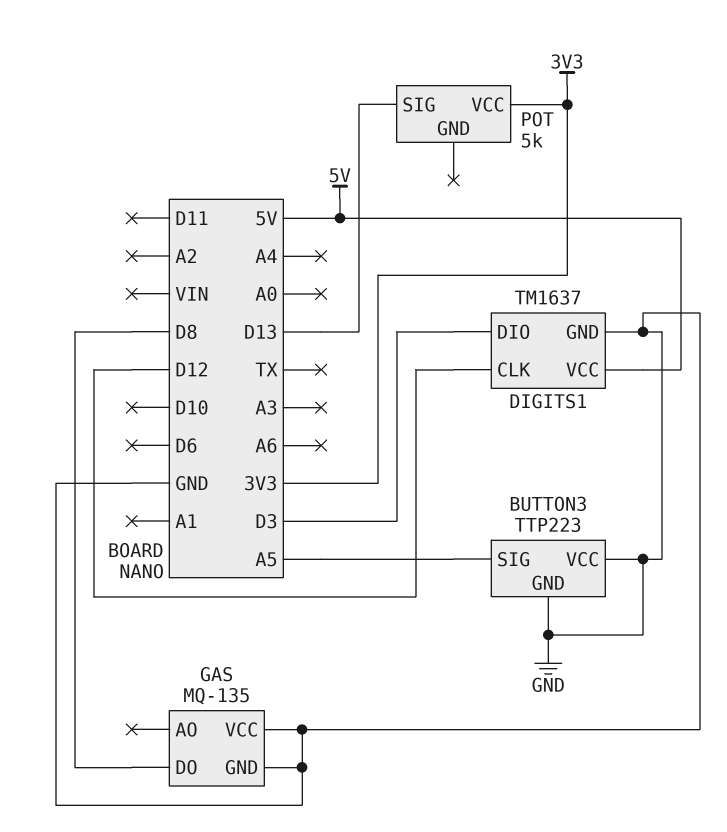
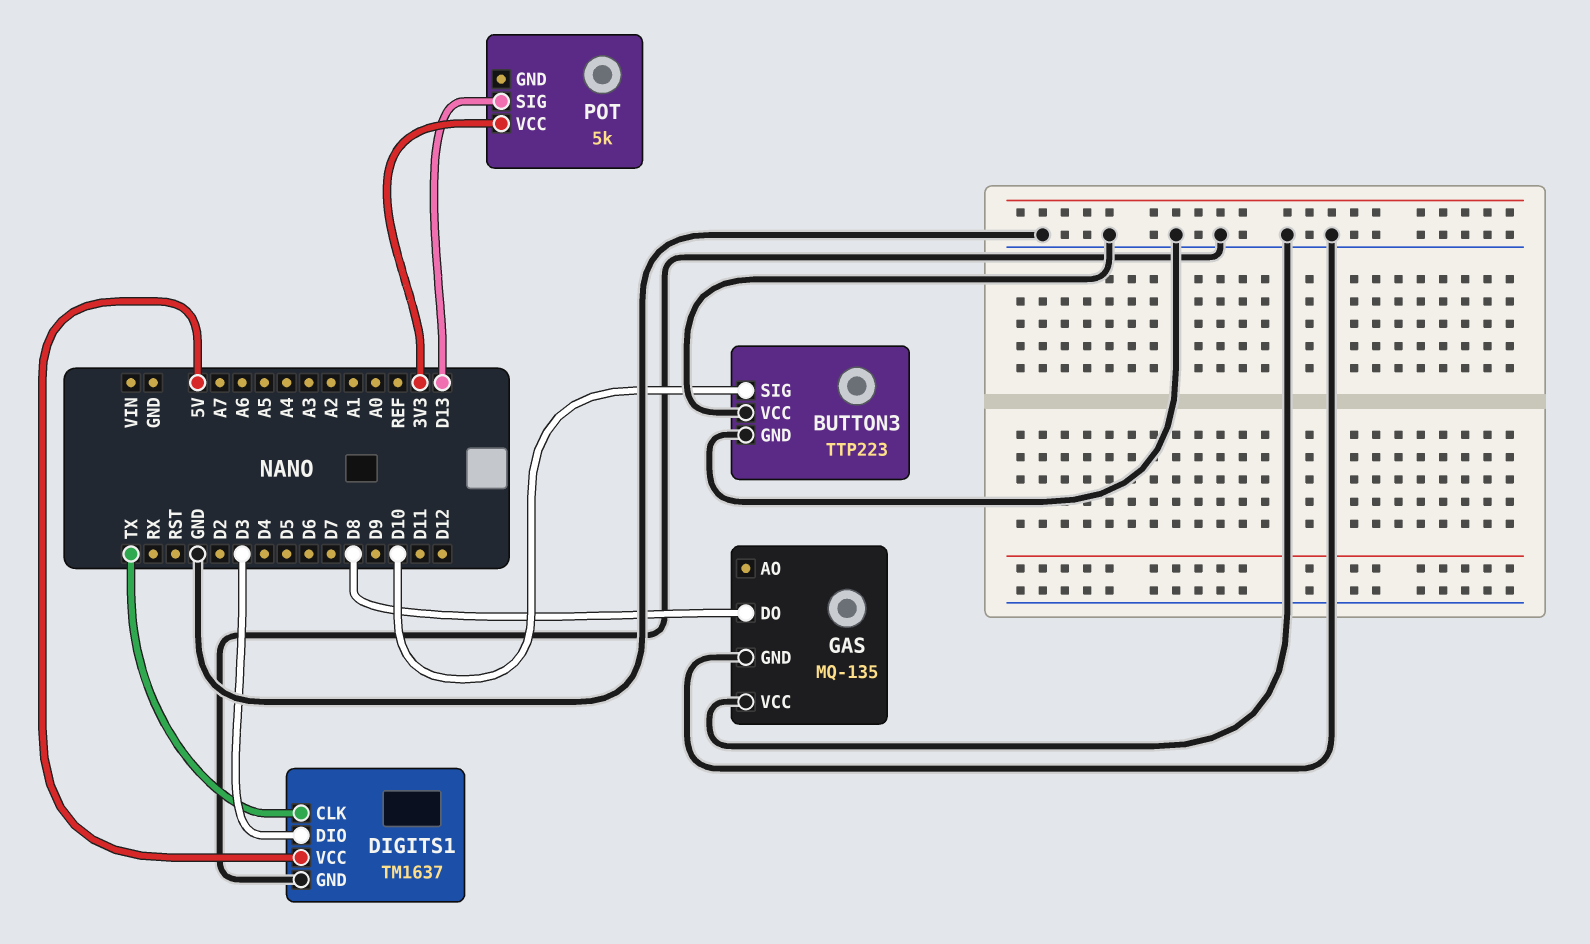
BUTTON3 pin SIG: A5 -> D10
DIGITS1 pin CLK: D12 -> TX

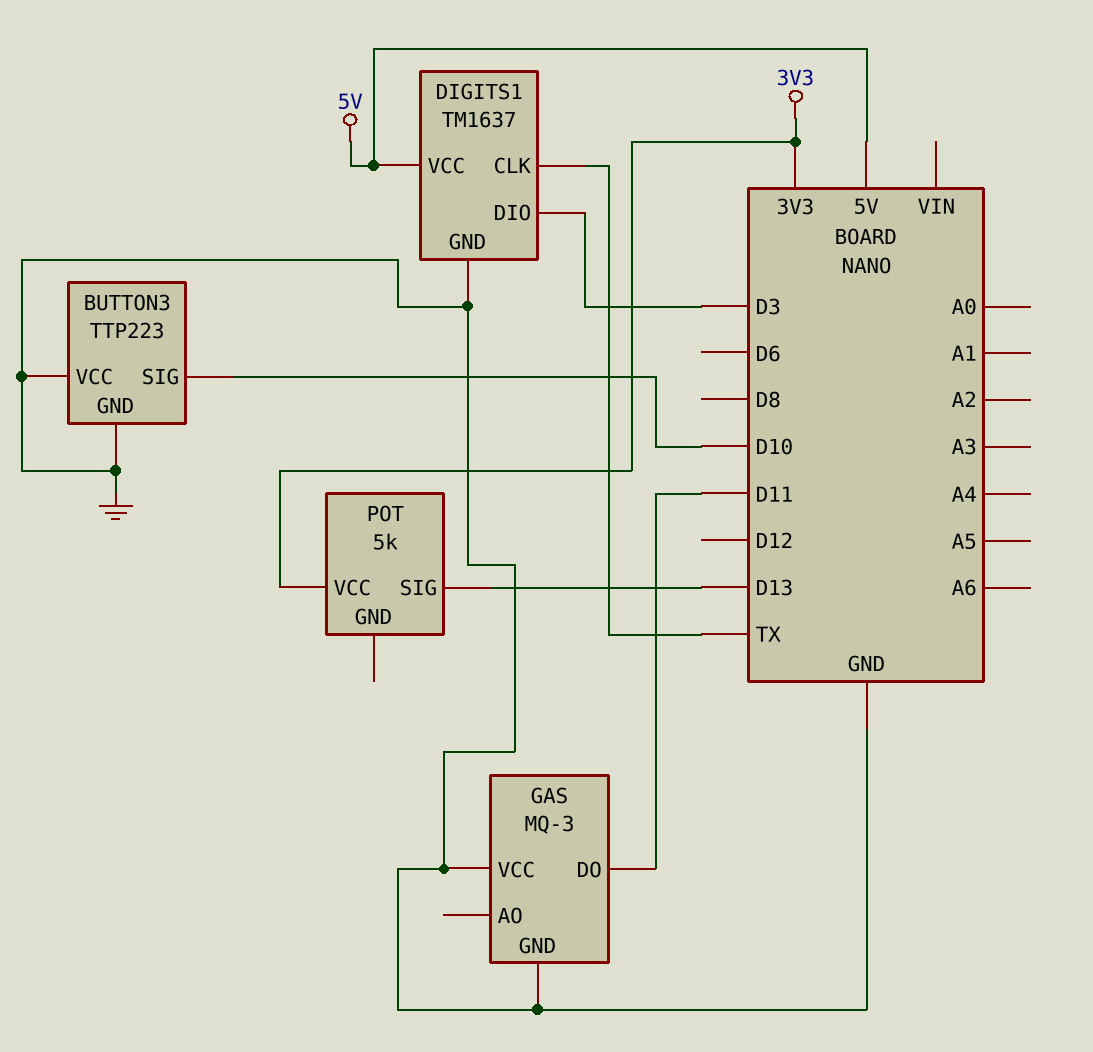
GAS: MQ-135 -> MQ-3
GAS pin DO: D8 -> D11

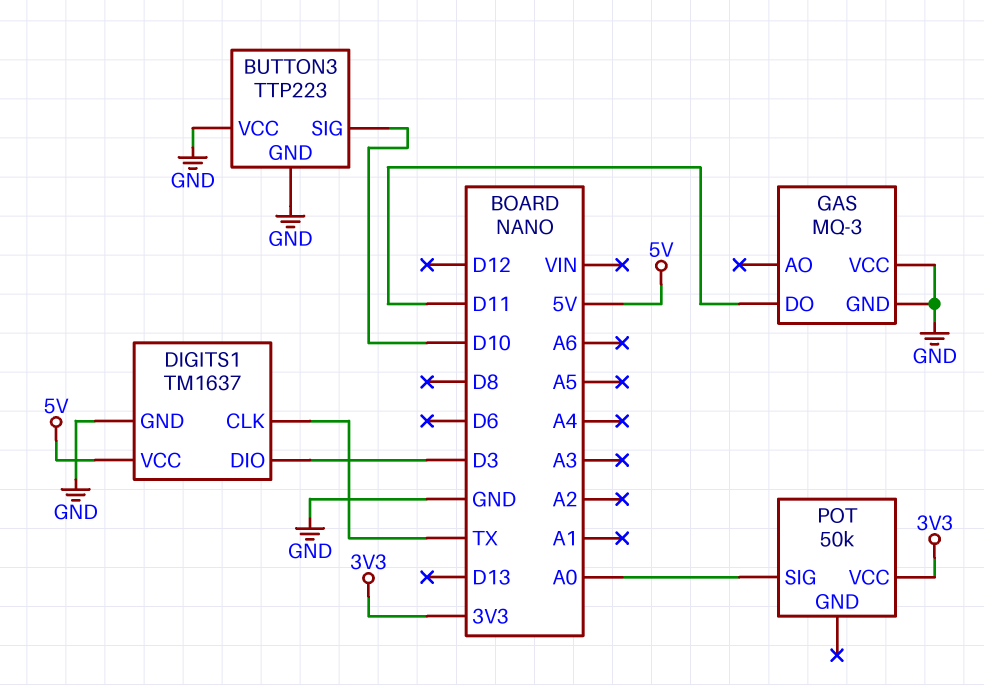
POT: 5k -> 50k
POT pin SIG: D13 -> A0

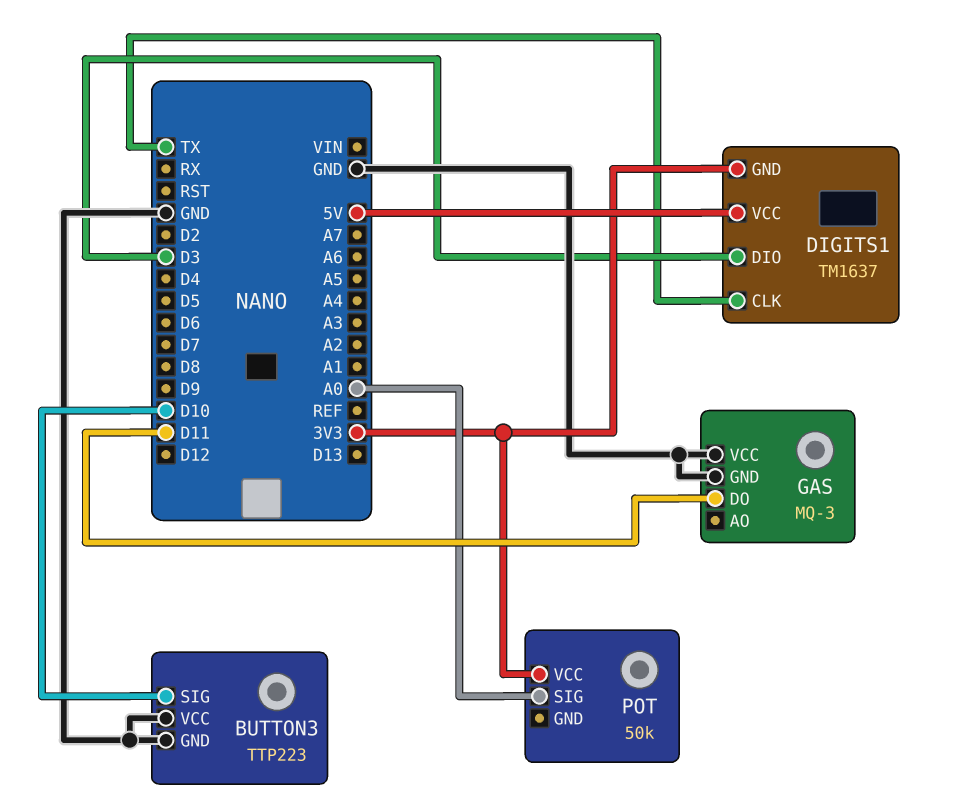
DIGITS1 pin GND: GND -> 3V3

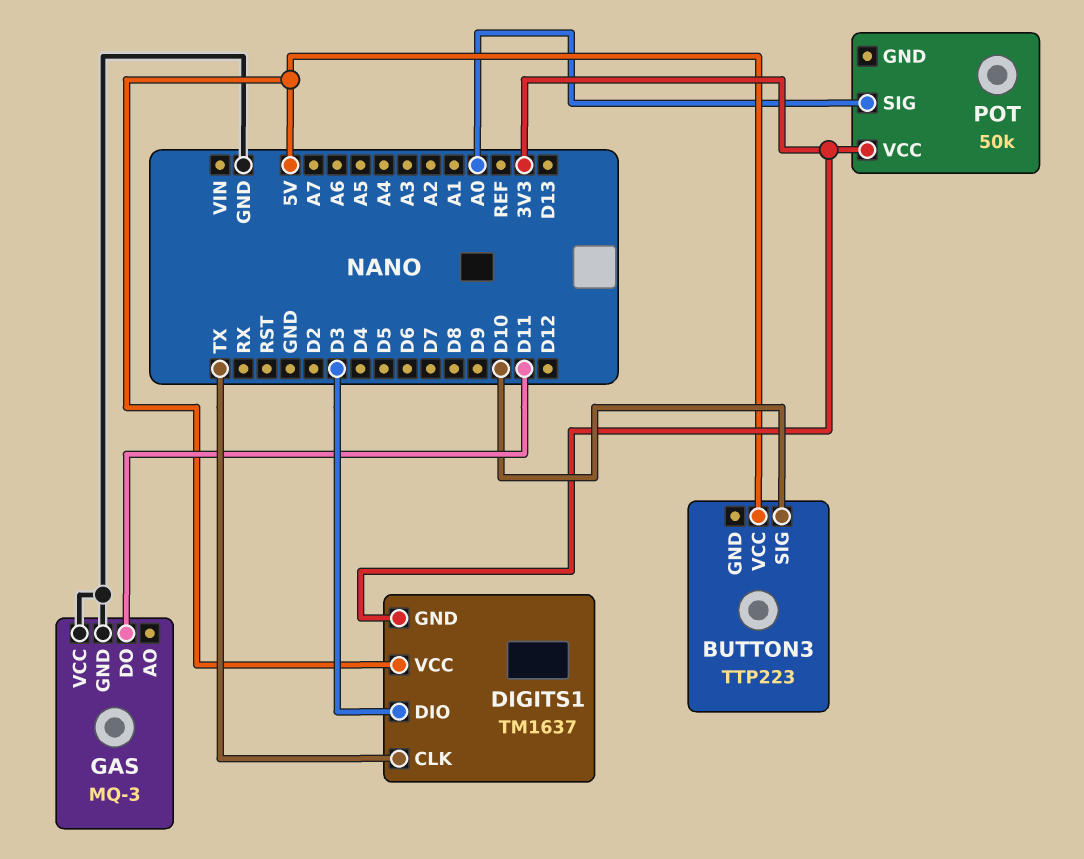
BUTTON3 pin GND: GND -> none
BUTTON3 pin VCC: GND -> 5V

